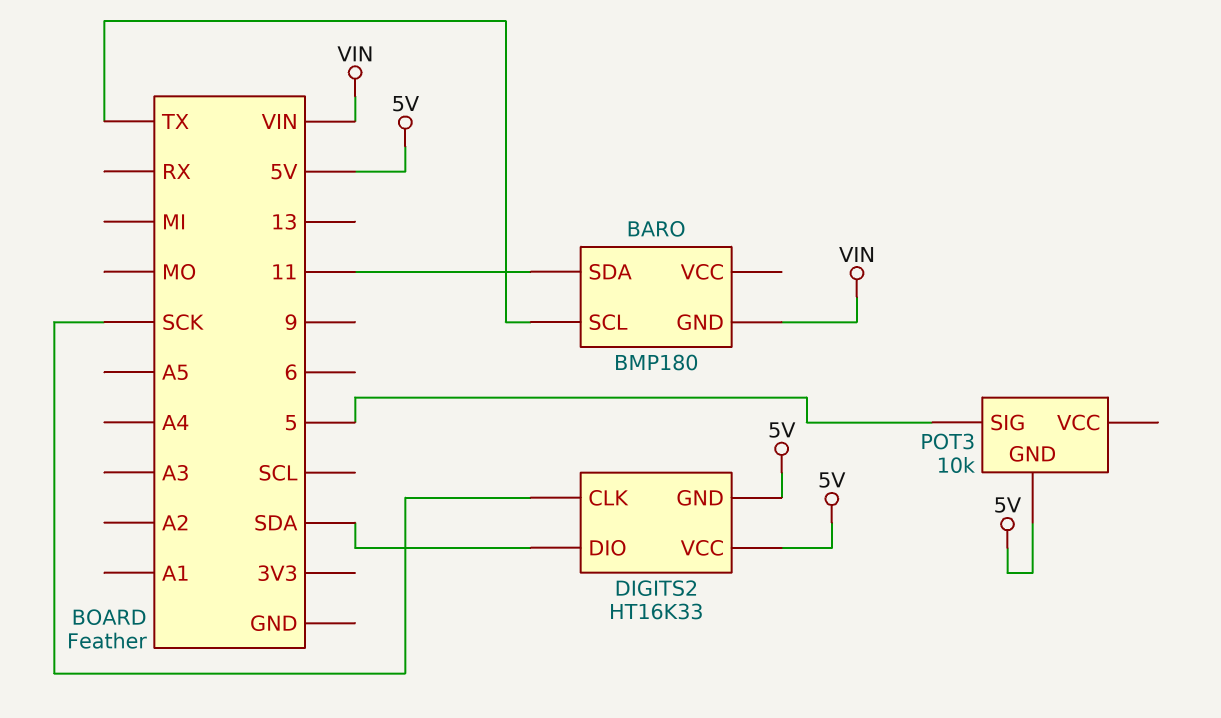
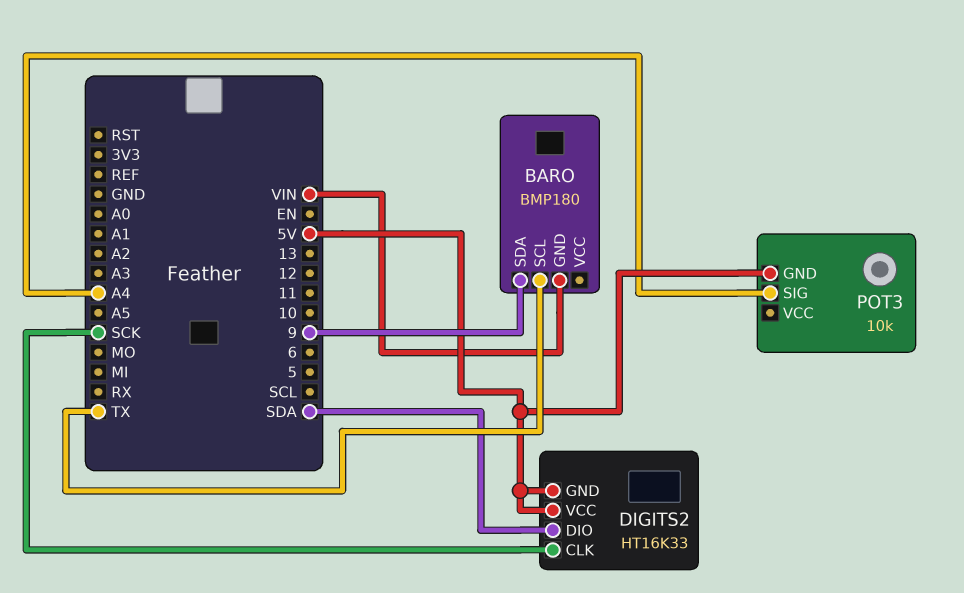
BARO pin SDA: 11 -> 9
POT3 pin SIG: 5 -> A4

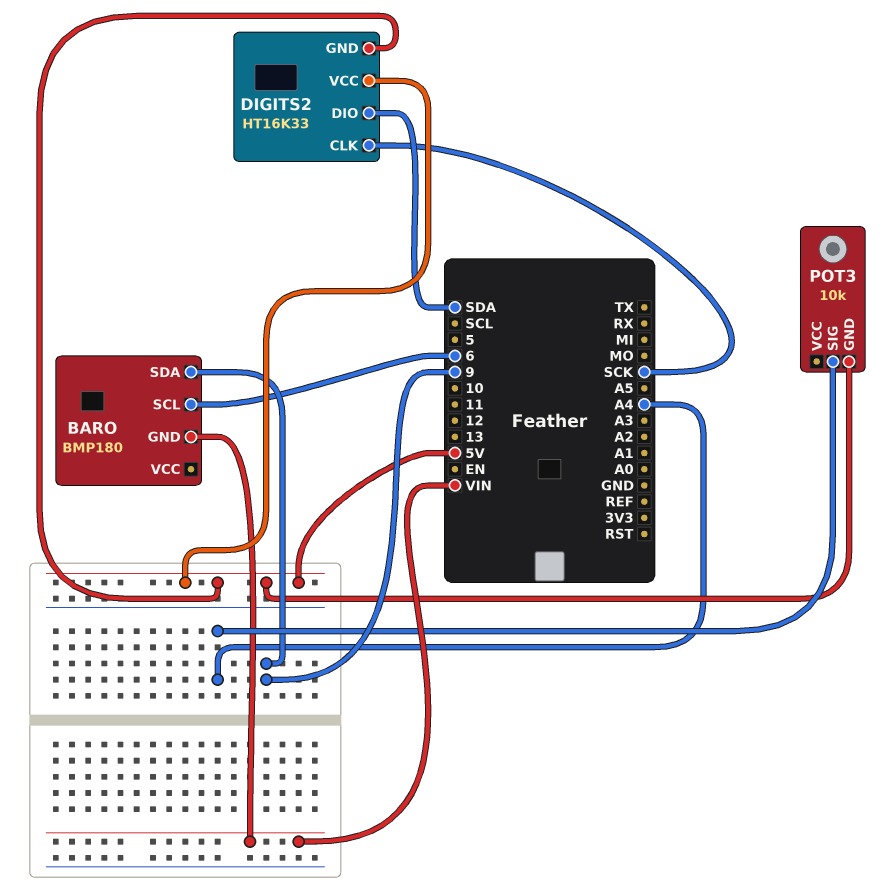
BARO pin SCL: TX -> 6

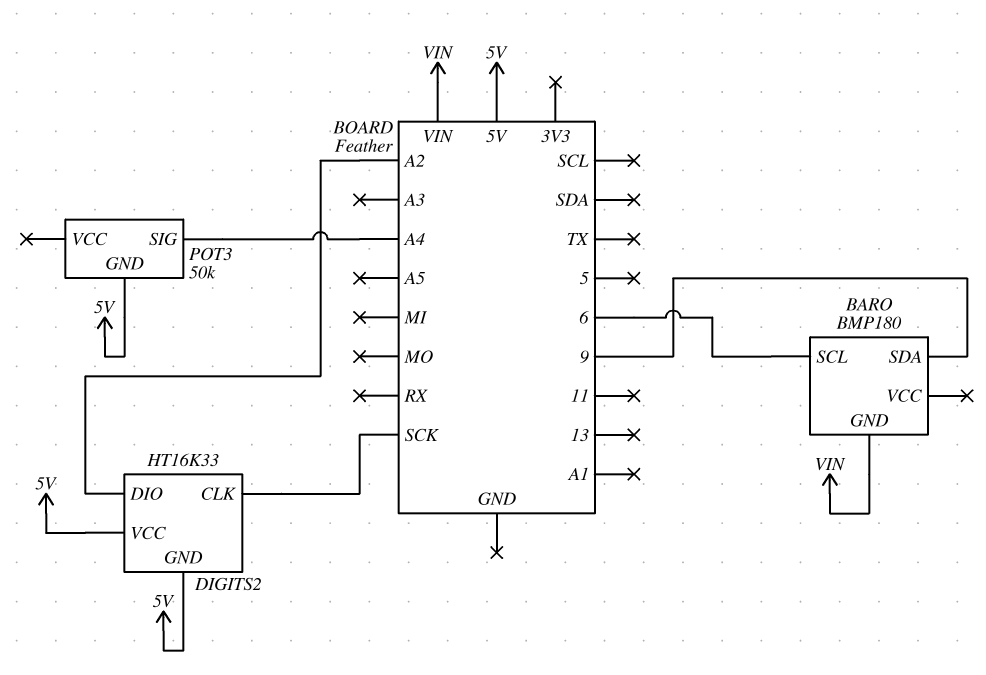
DIGITS2 pin DIO: SDA -> A2
POT3: 10k -> 50k

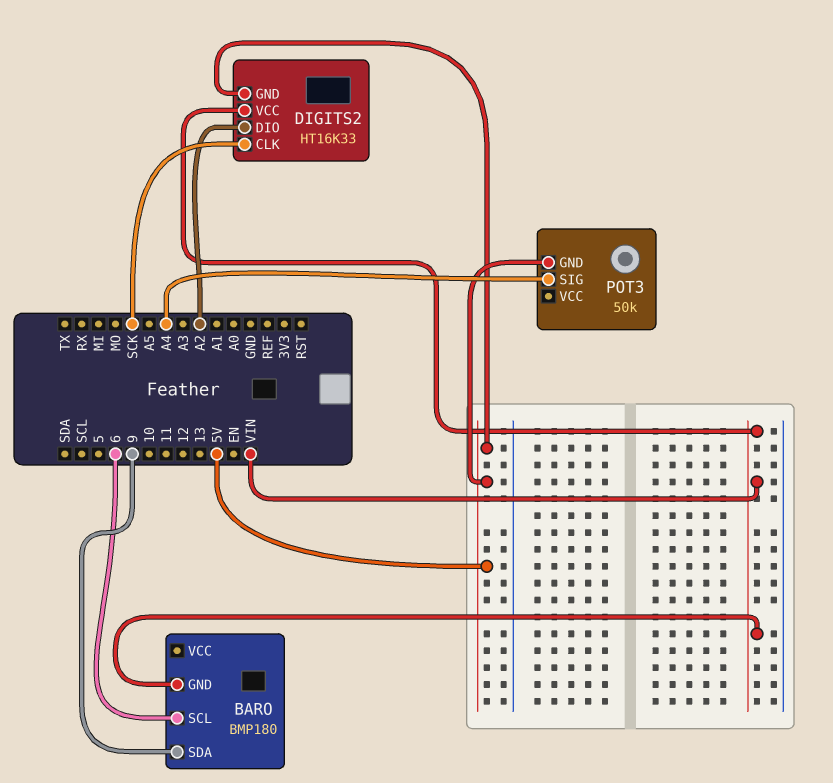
DIGITS2 pin VCC: 5V -> VIN

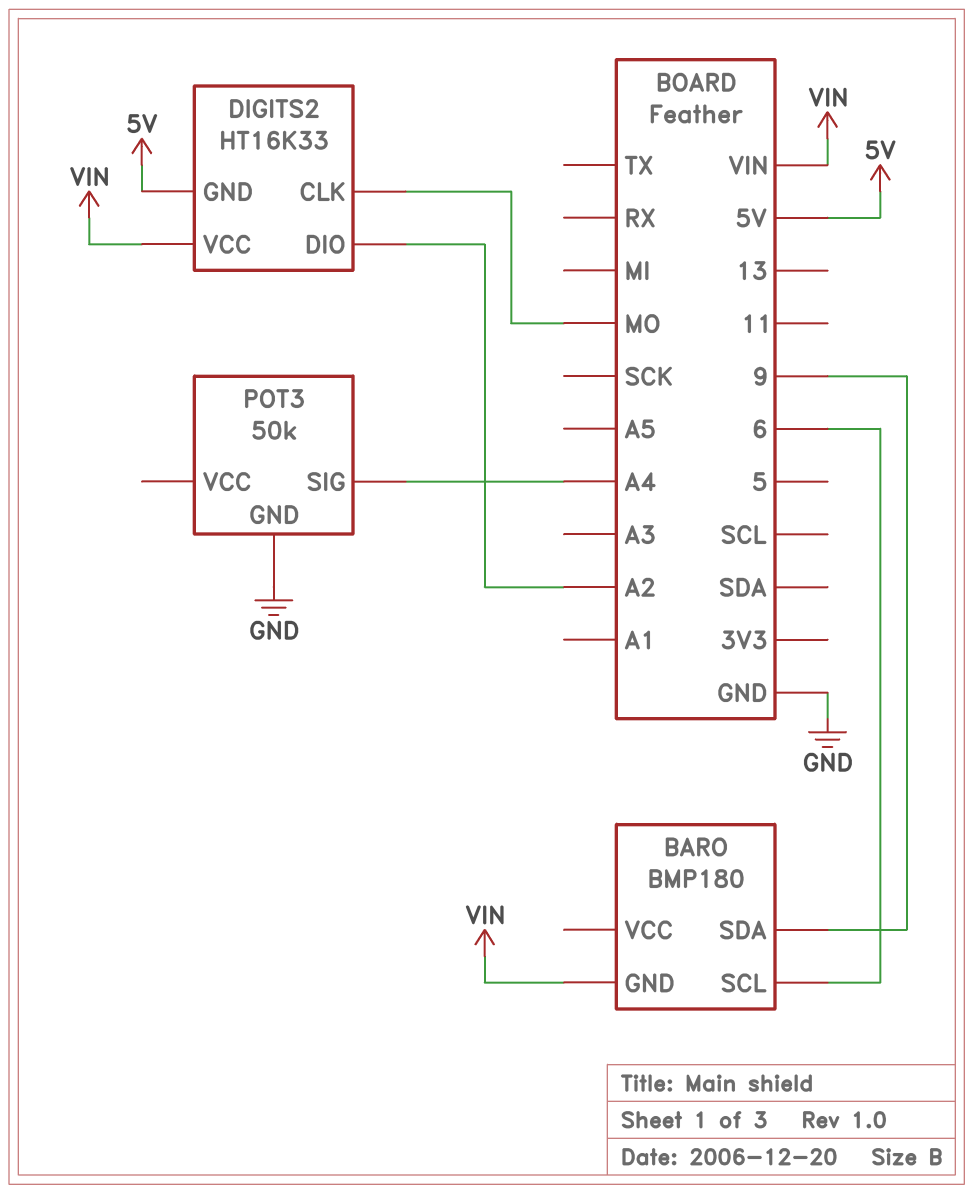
DIGITS2 pin CLK: SCK -> MO
POT3 pin GND: 5V -> GND

